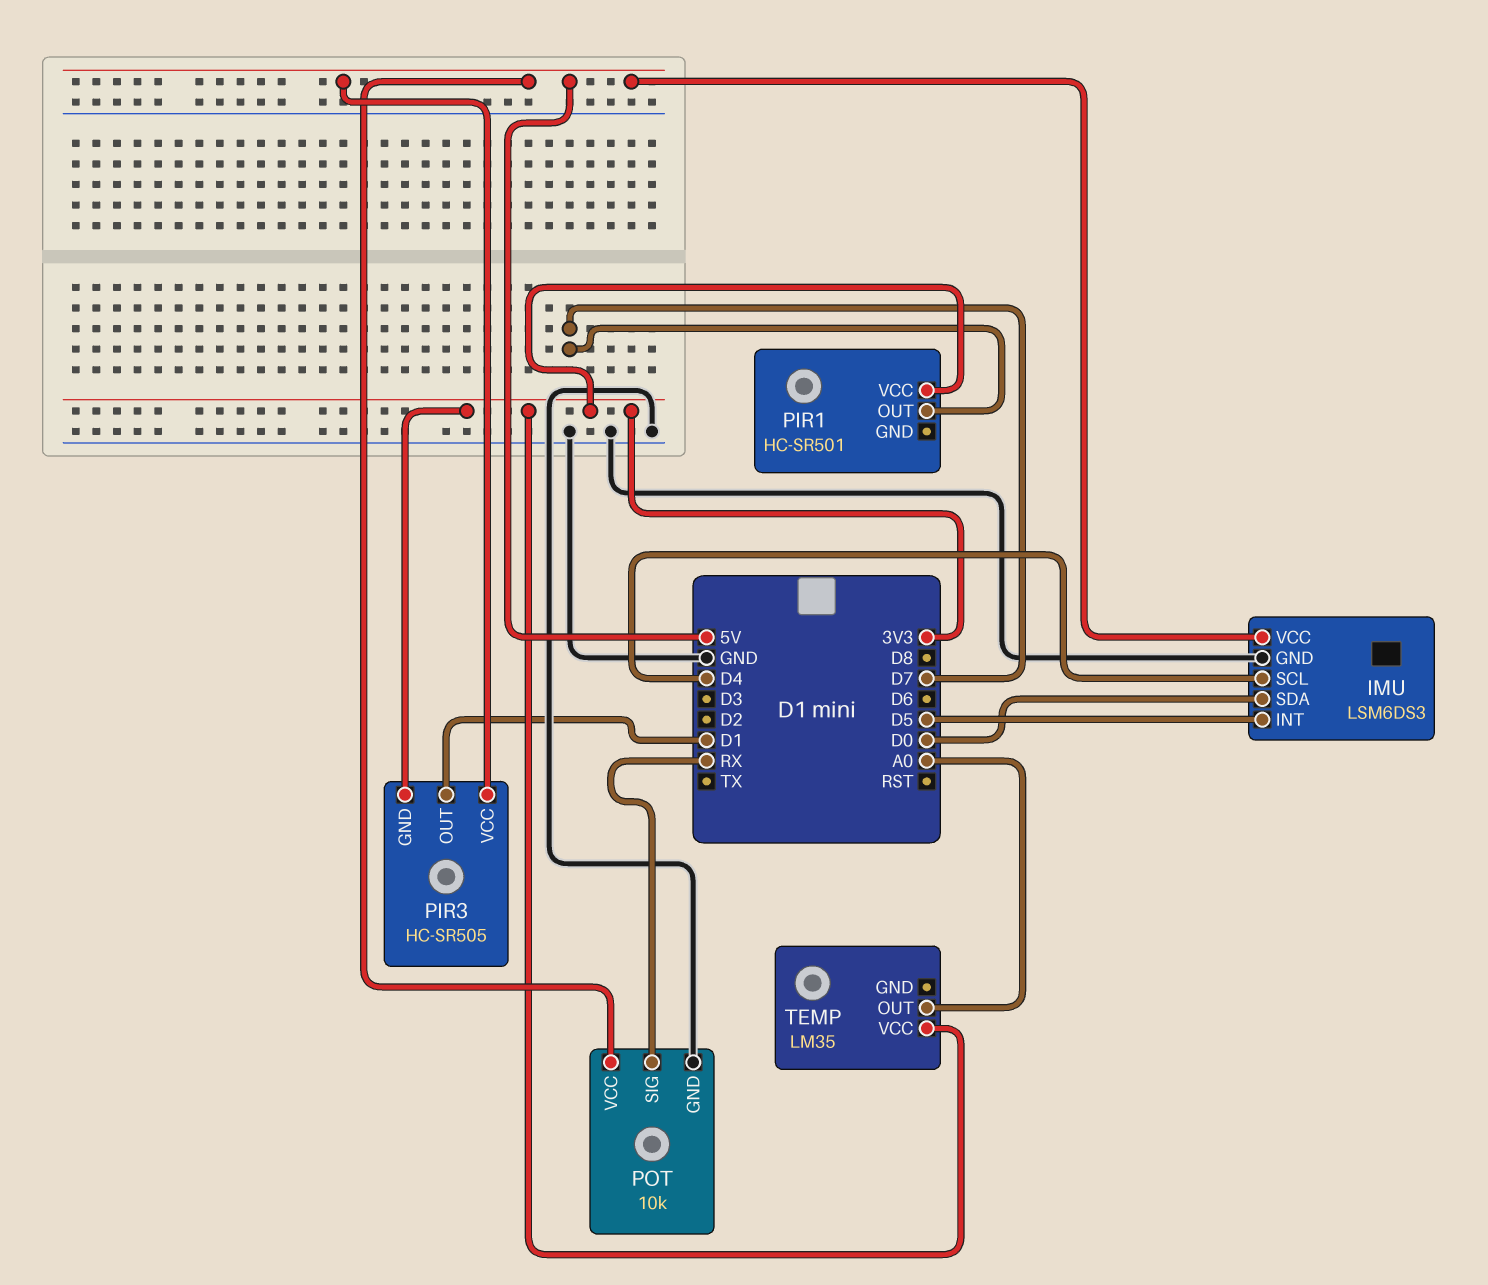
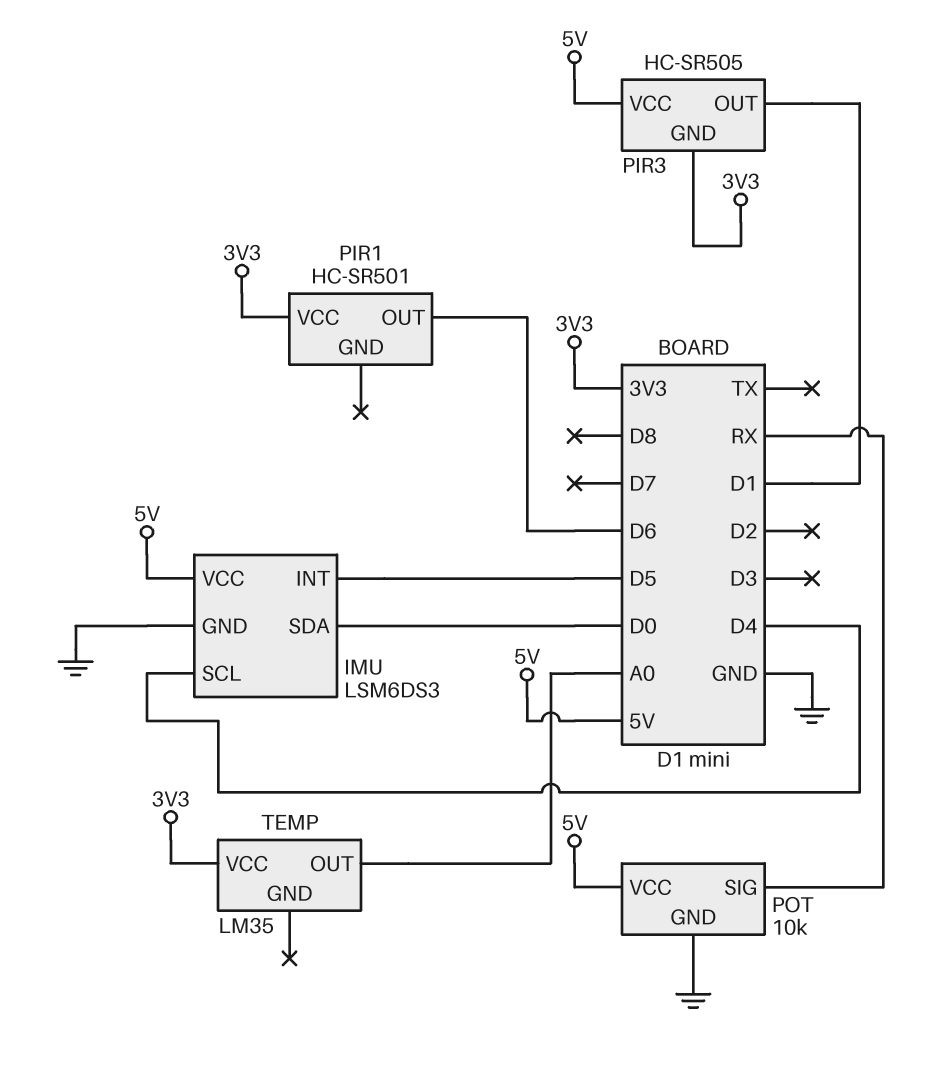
PIR1 pin OUT: D7 -> D6

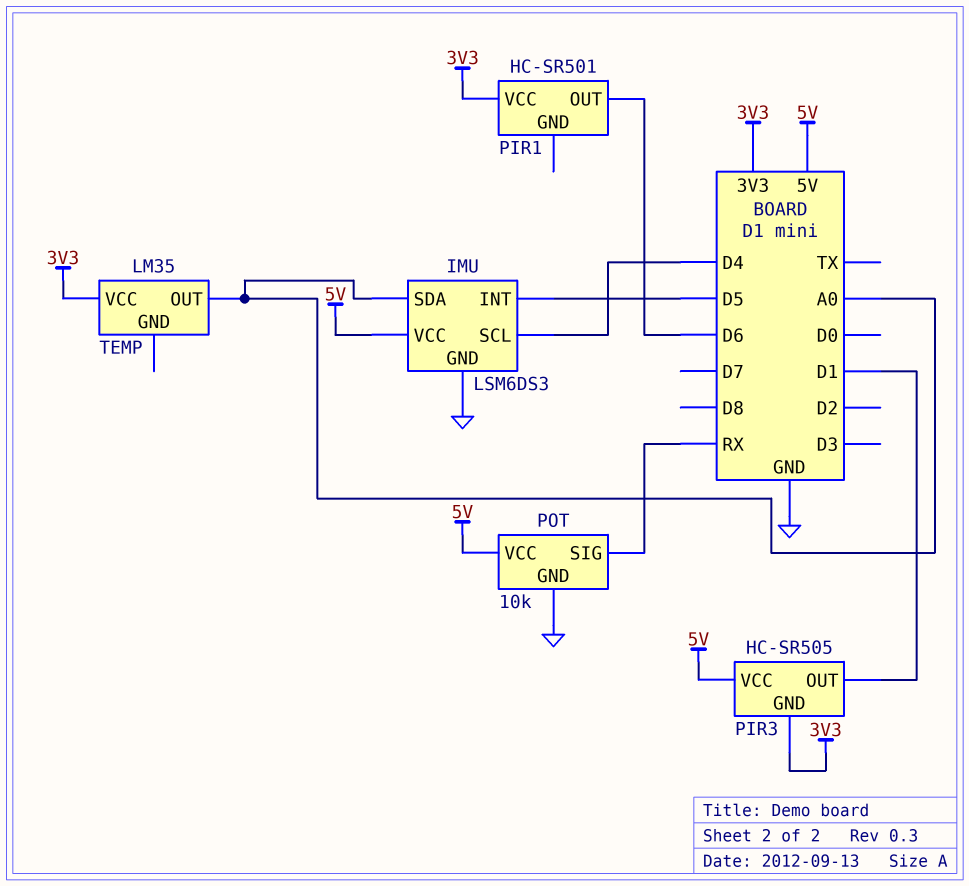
IMU pin SDA: D0 -> A0

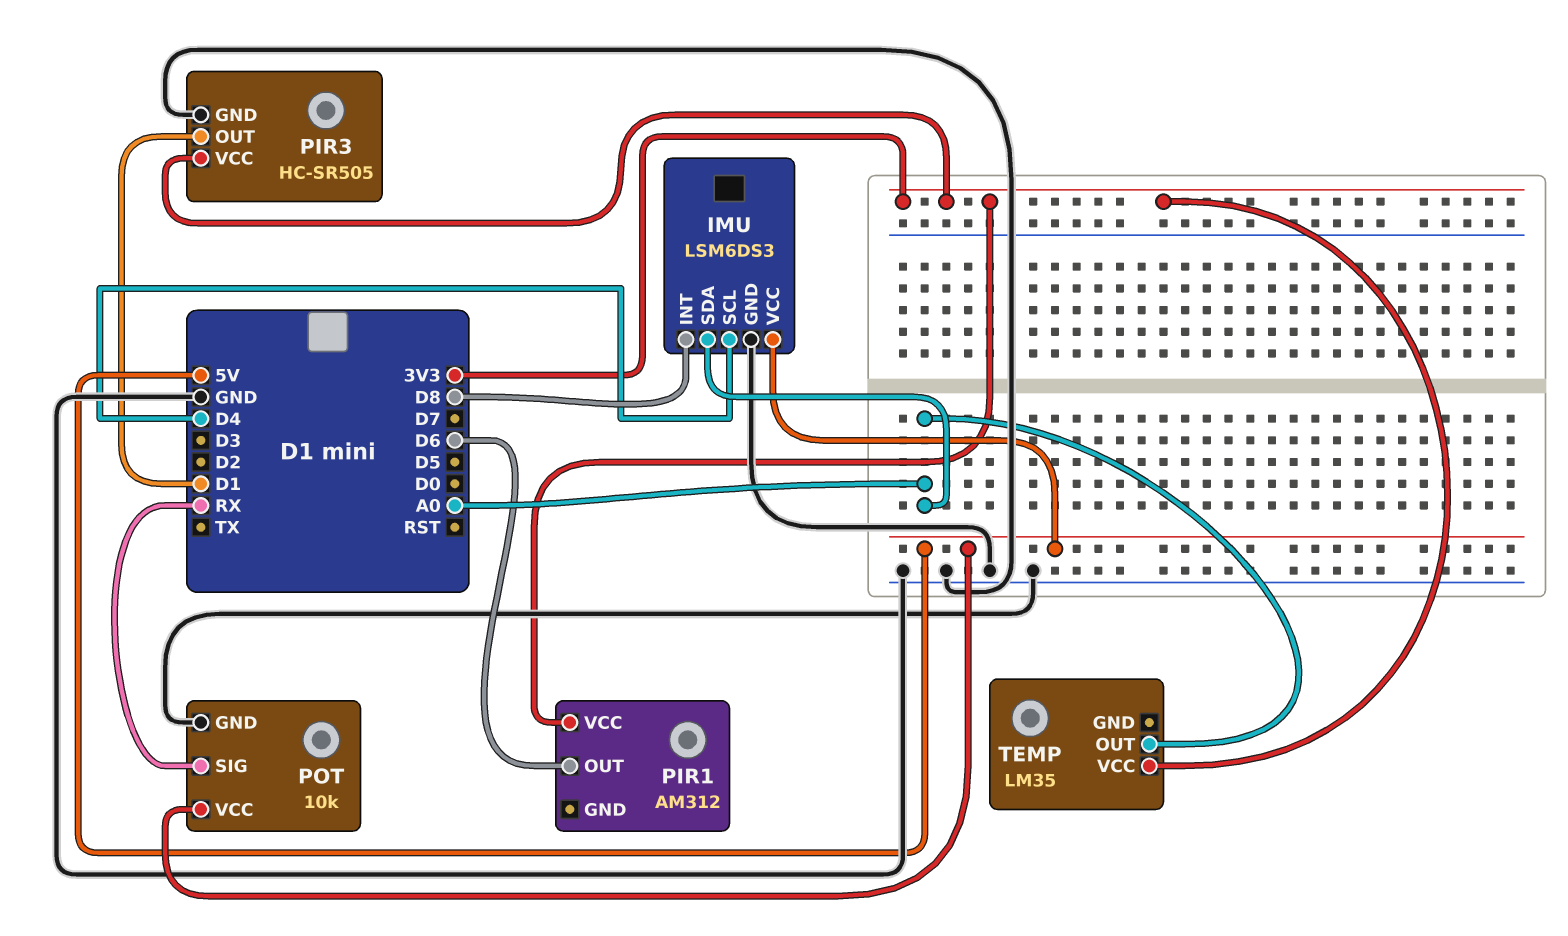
IMU pin INT: D5 -> D8
PIR1: HC-SR501 -> AM312
PIR3 pin GND: 3V3 -> GND
PIR3 pin VCC: 5V -> 3V3

